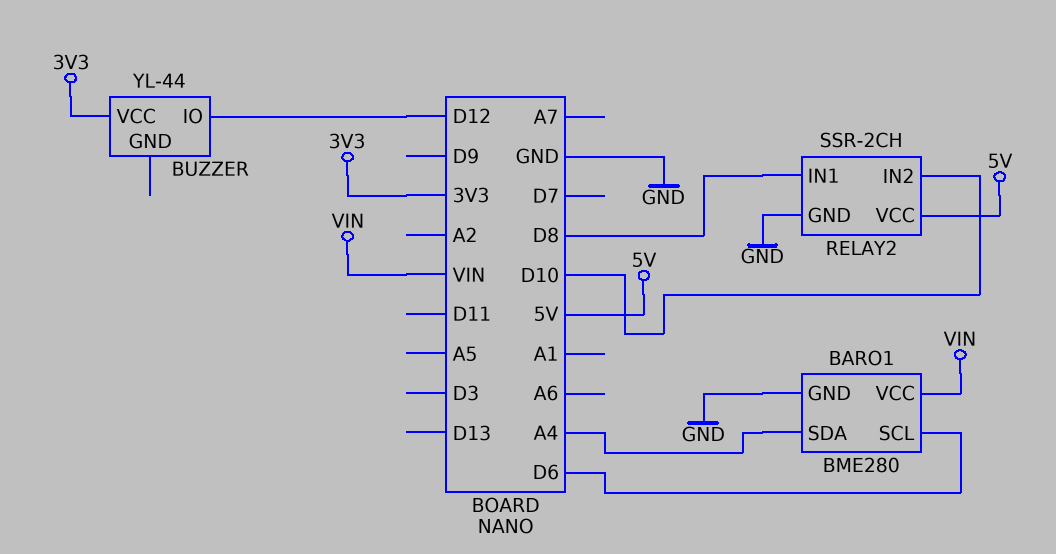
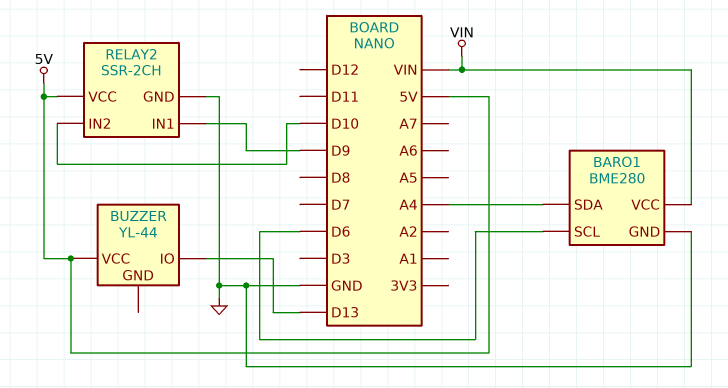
BUZZER pin IO: D12 -> D13
BUZZER pin VCC: 3V3 -> 5V
RELAY2 pin IN1: D8 -> D9

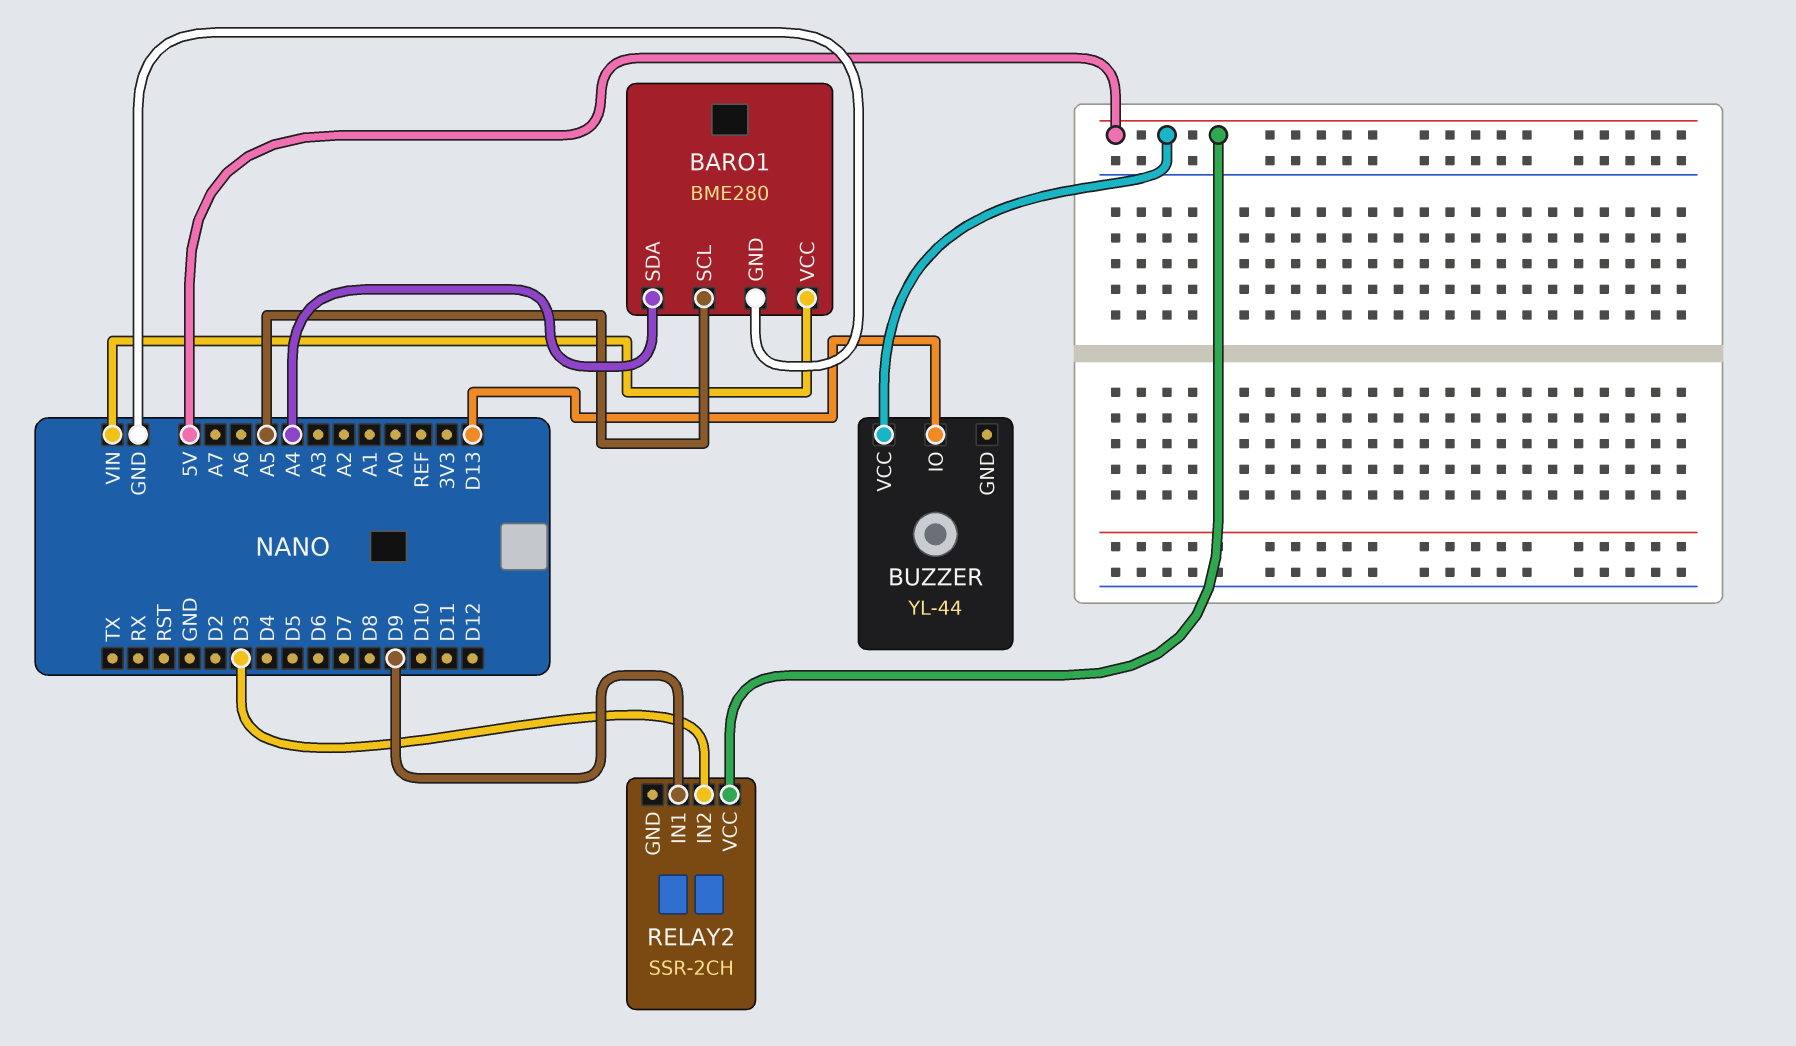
BARO1 pin SCL: D6 -> A5
RELAY2 pin GND: GND -> none
RELAY2 pin IN2: D10 -> D3

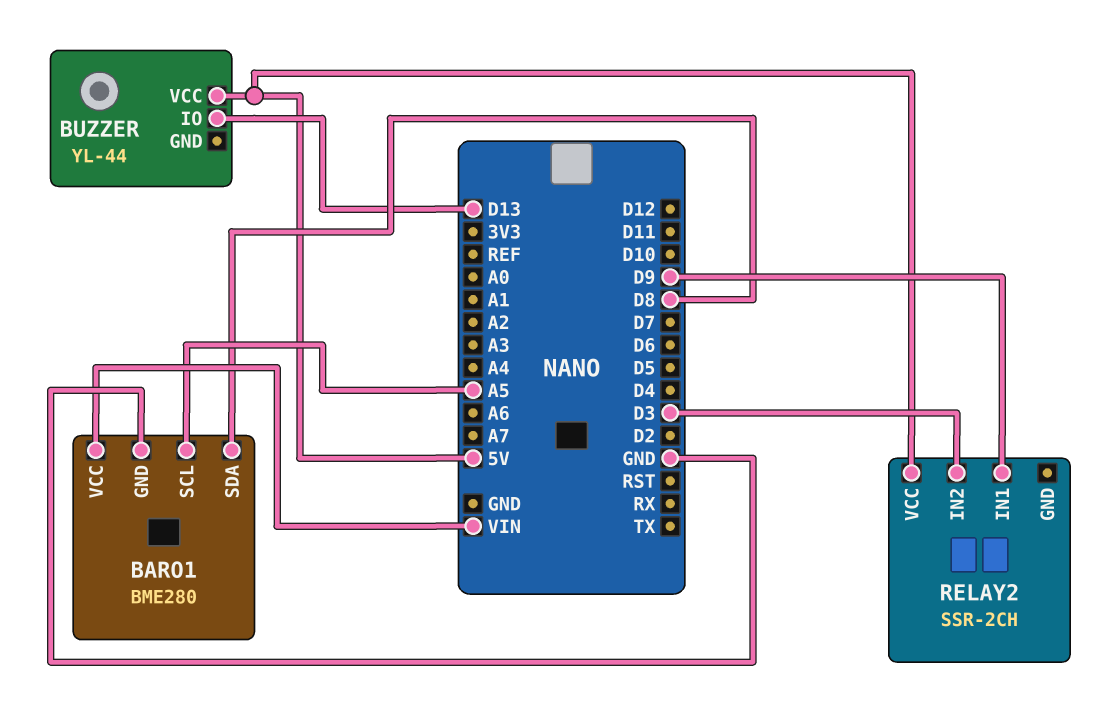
BARO1 pin SDA: A4 -> D8

